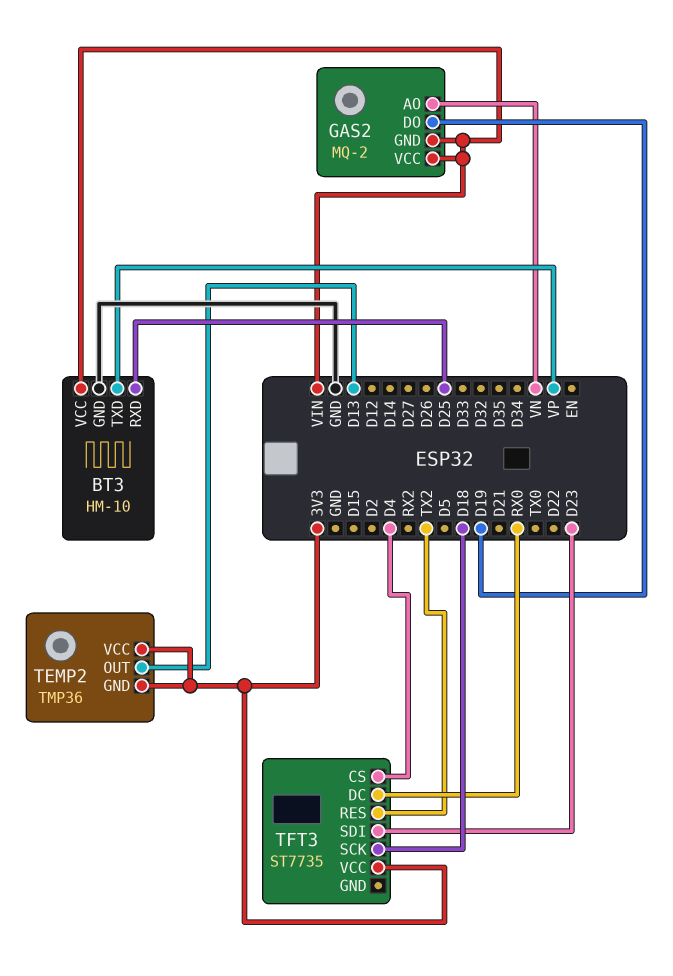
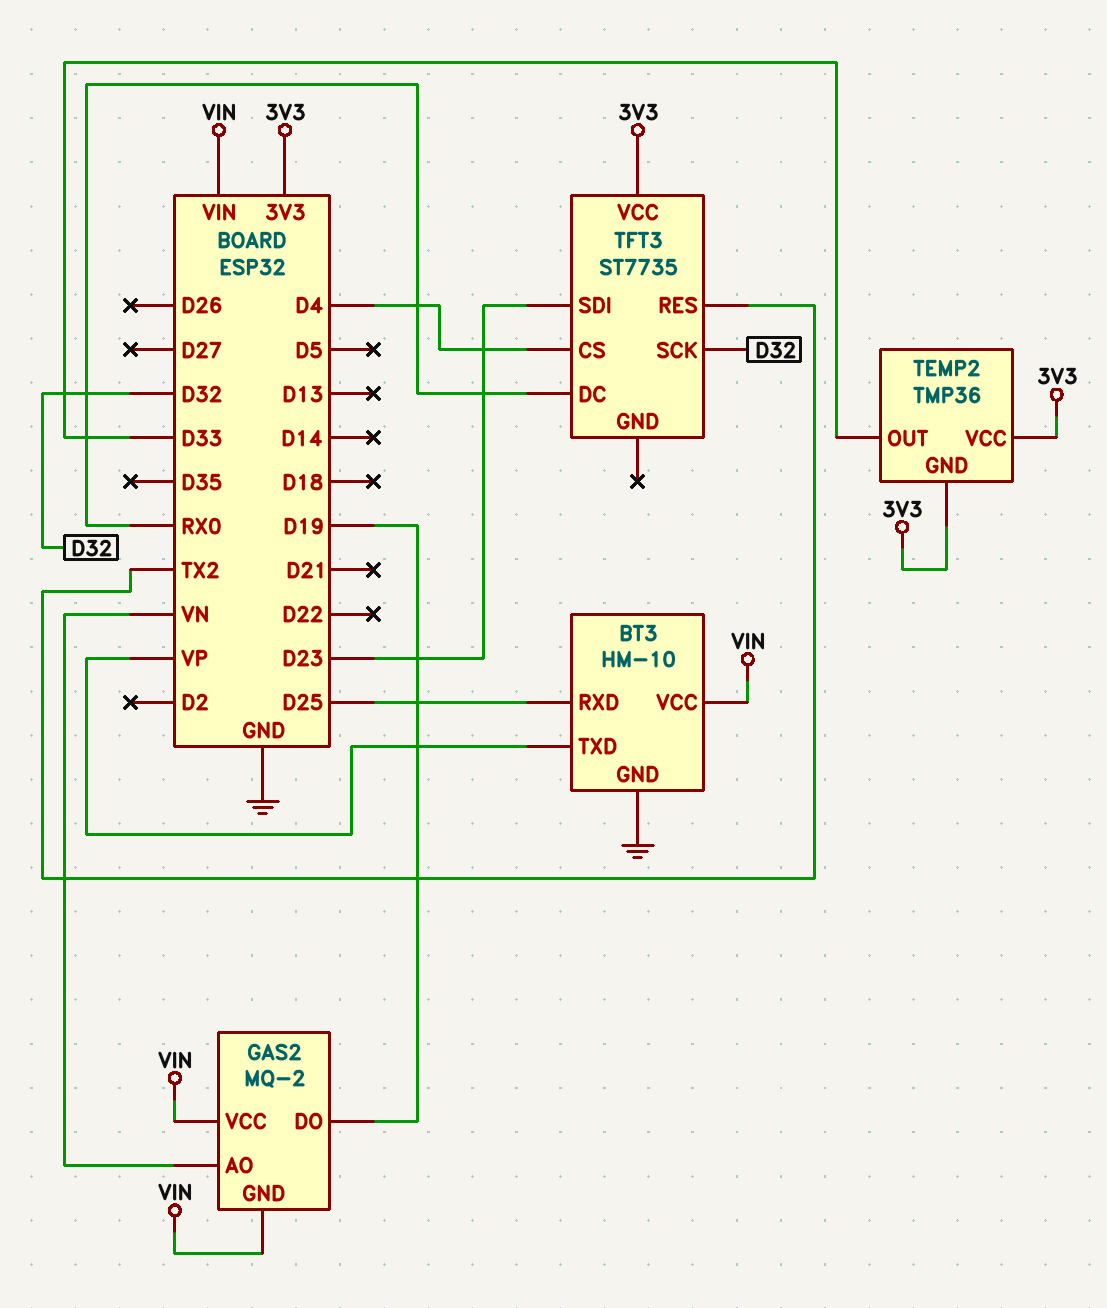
TEMP2 pin OUT: D13 -> D33
TFT3 pin SCK: D18 -> D32

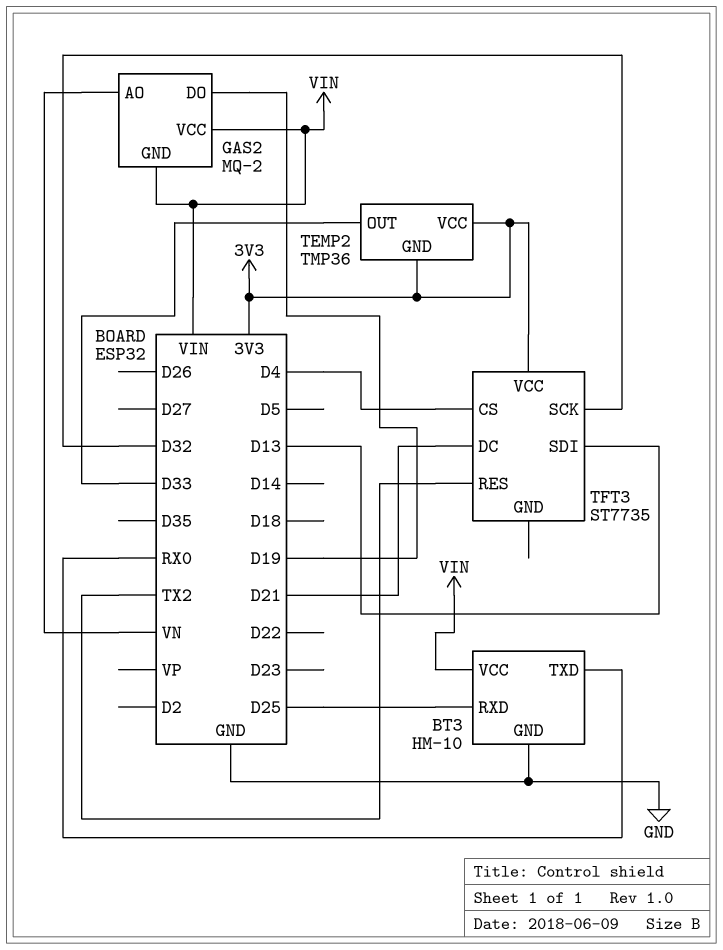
BT3 pin TXD: VP -> RX0
TFT3 pin DC: RX0 -> D21
TFT3 pin SDI: D23 -> D13

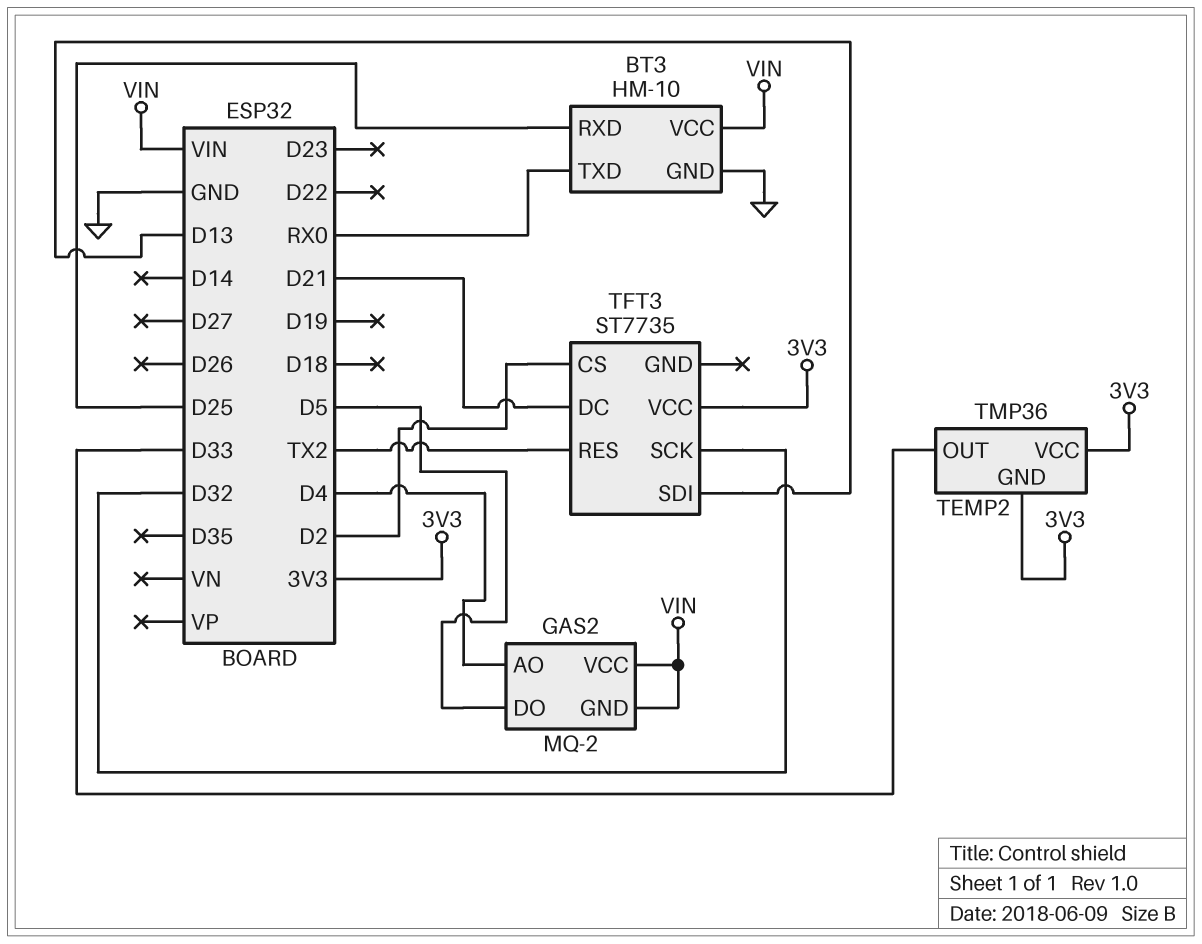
GAS2 pin AO: VN -> D4
GAS2 pin DO: D19 -> D5
TFT3 pin CS: D4 -> D2

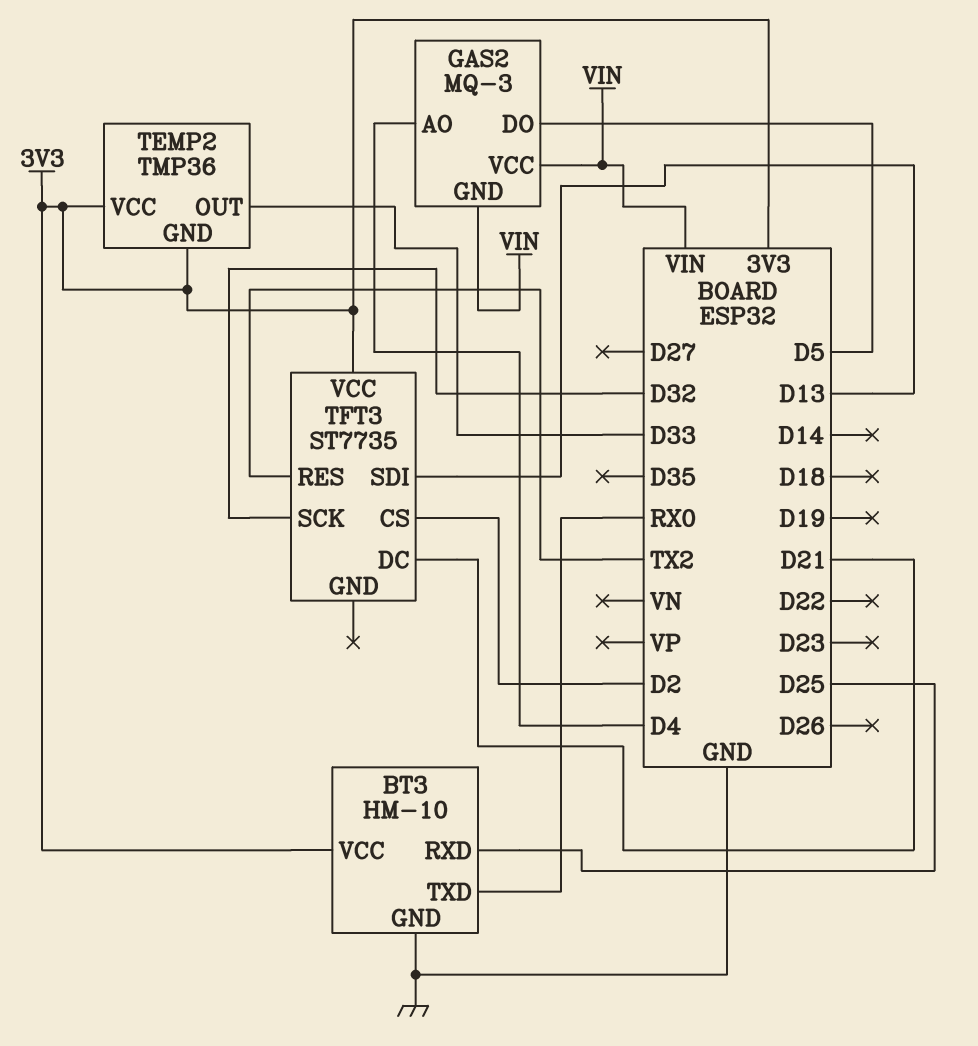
BT3 pin VCC: VIN -> 3V3
GAS2: MQ-2 -> MQ-3

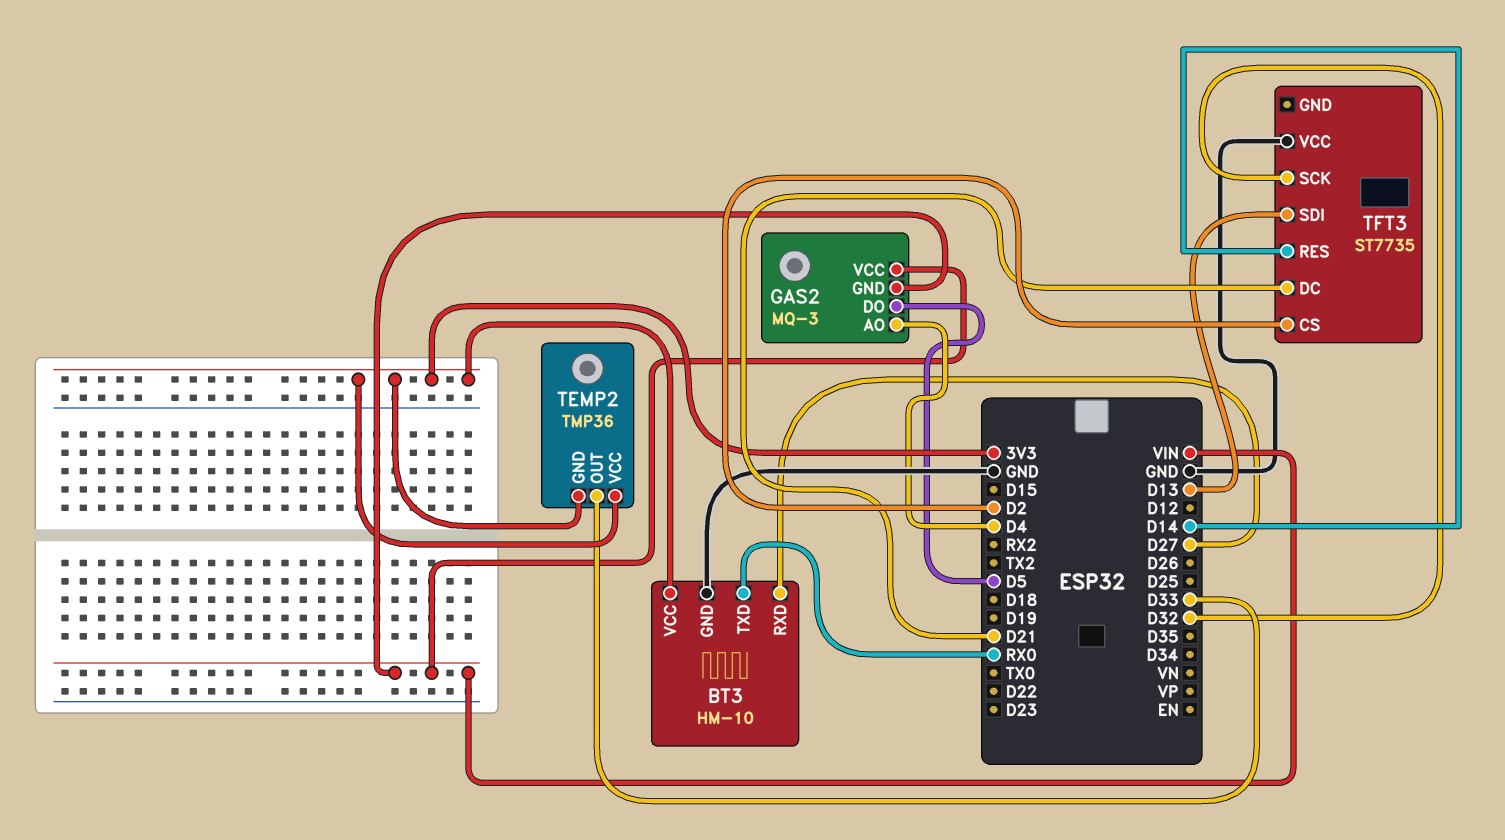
BT3 pin RXD: D25 -> D27
TFT3 pin RES: TX2 -> D14
TFT3 pin VCC: 3V3 -> GND

